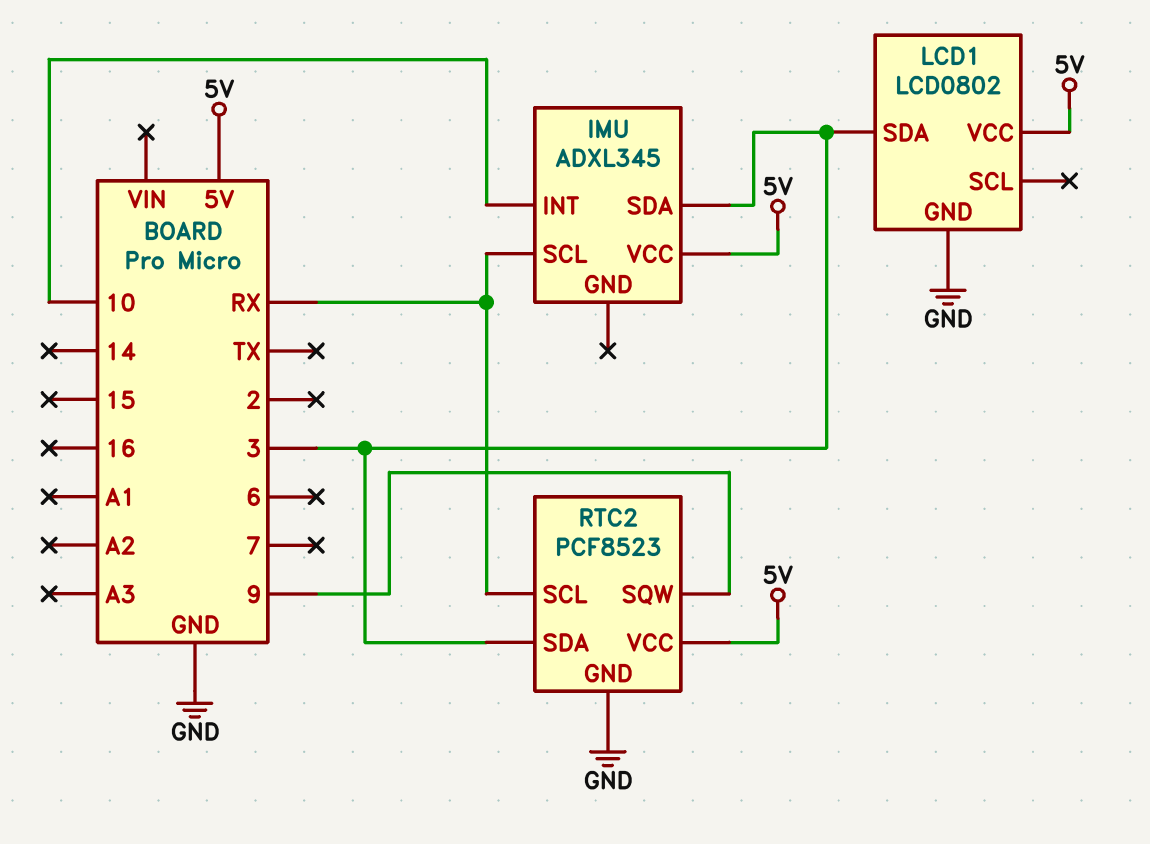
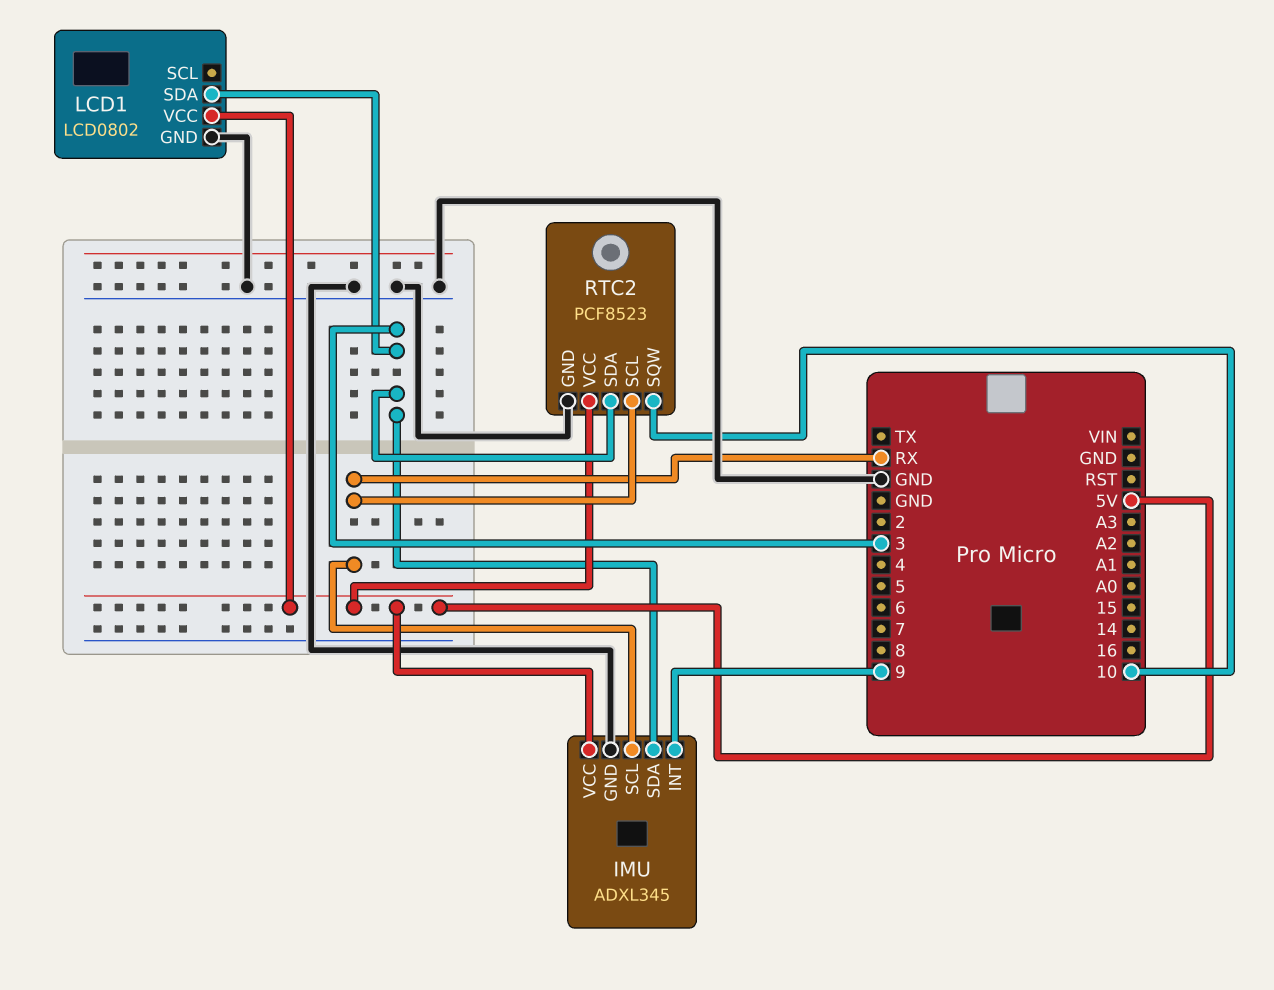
IMU pin GND: none -> GND
IMU pin INT: 10 -> 9
RTC2 pin SQW: 9 -> 10

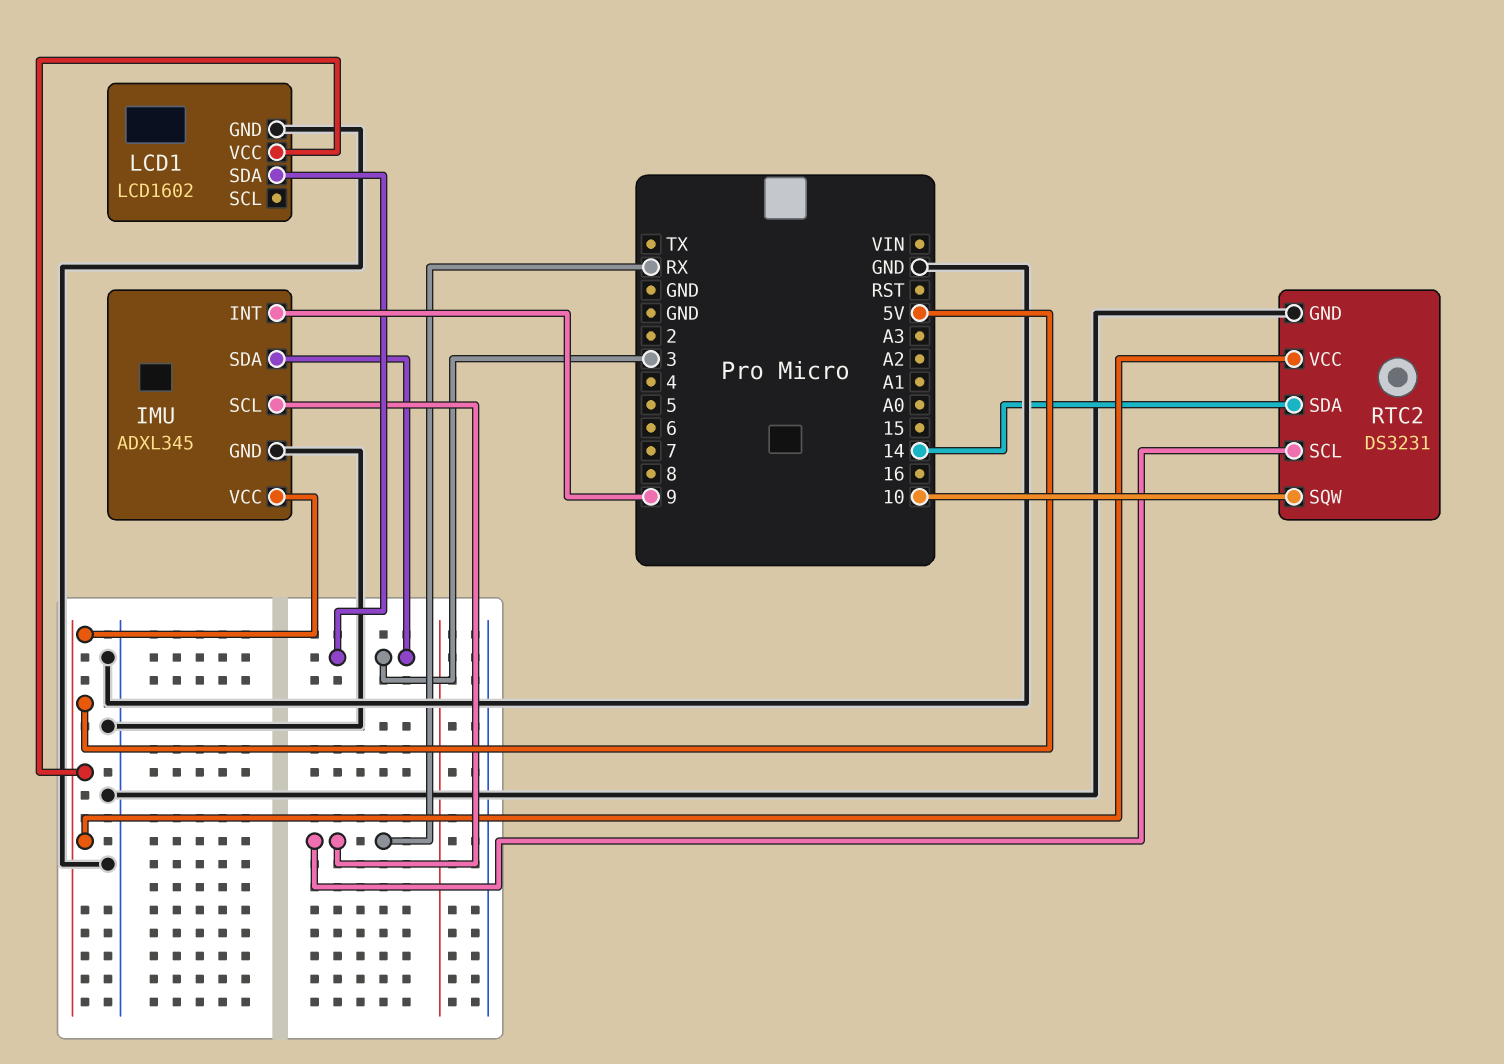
LCD1: LCD0802 -> LCD1602
RTC2: PCF8523 -> DS3231
RTC2 pin SDA: 3 -> 14

